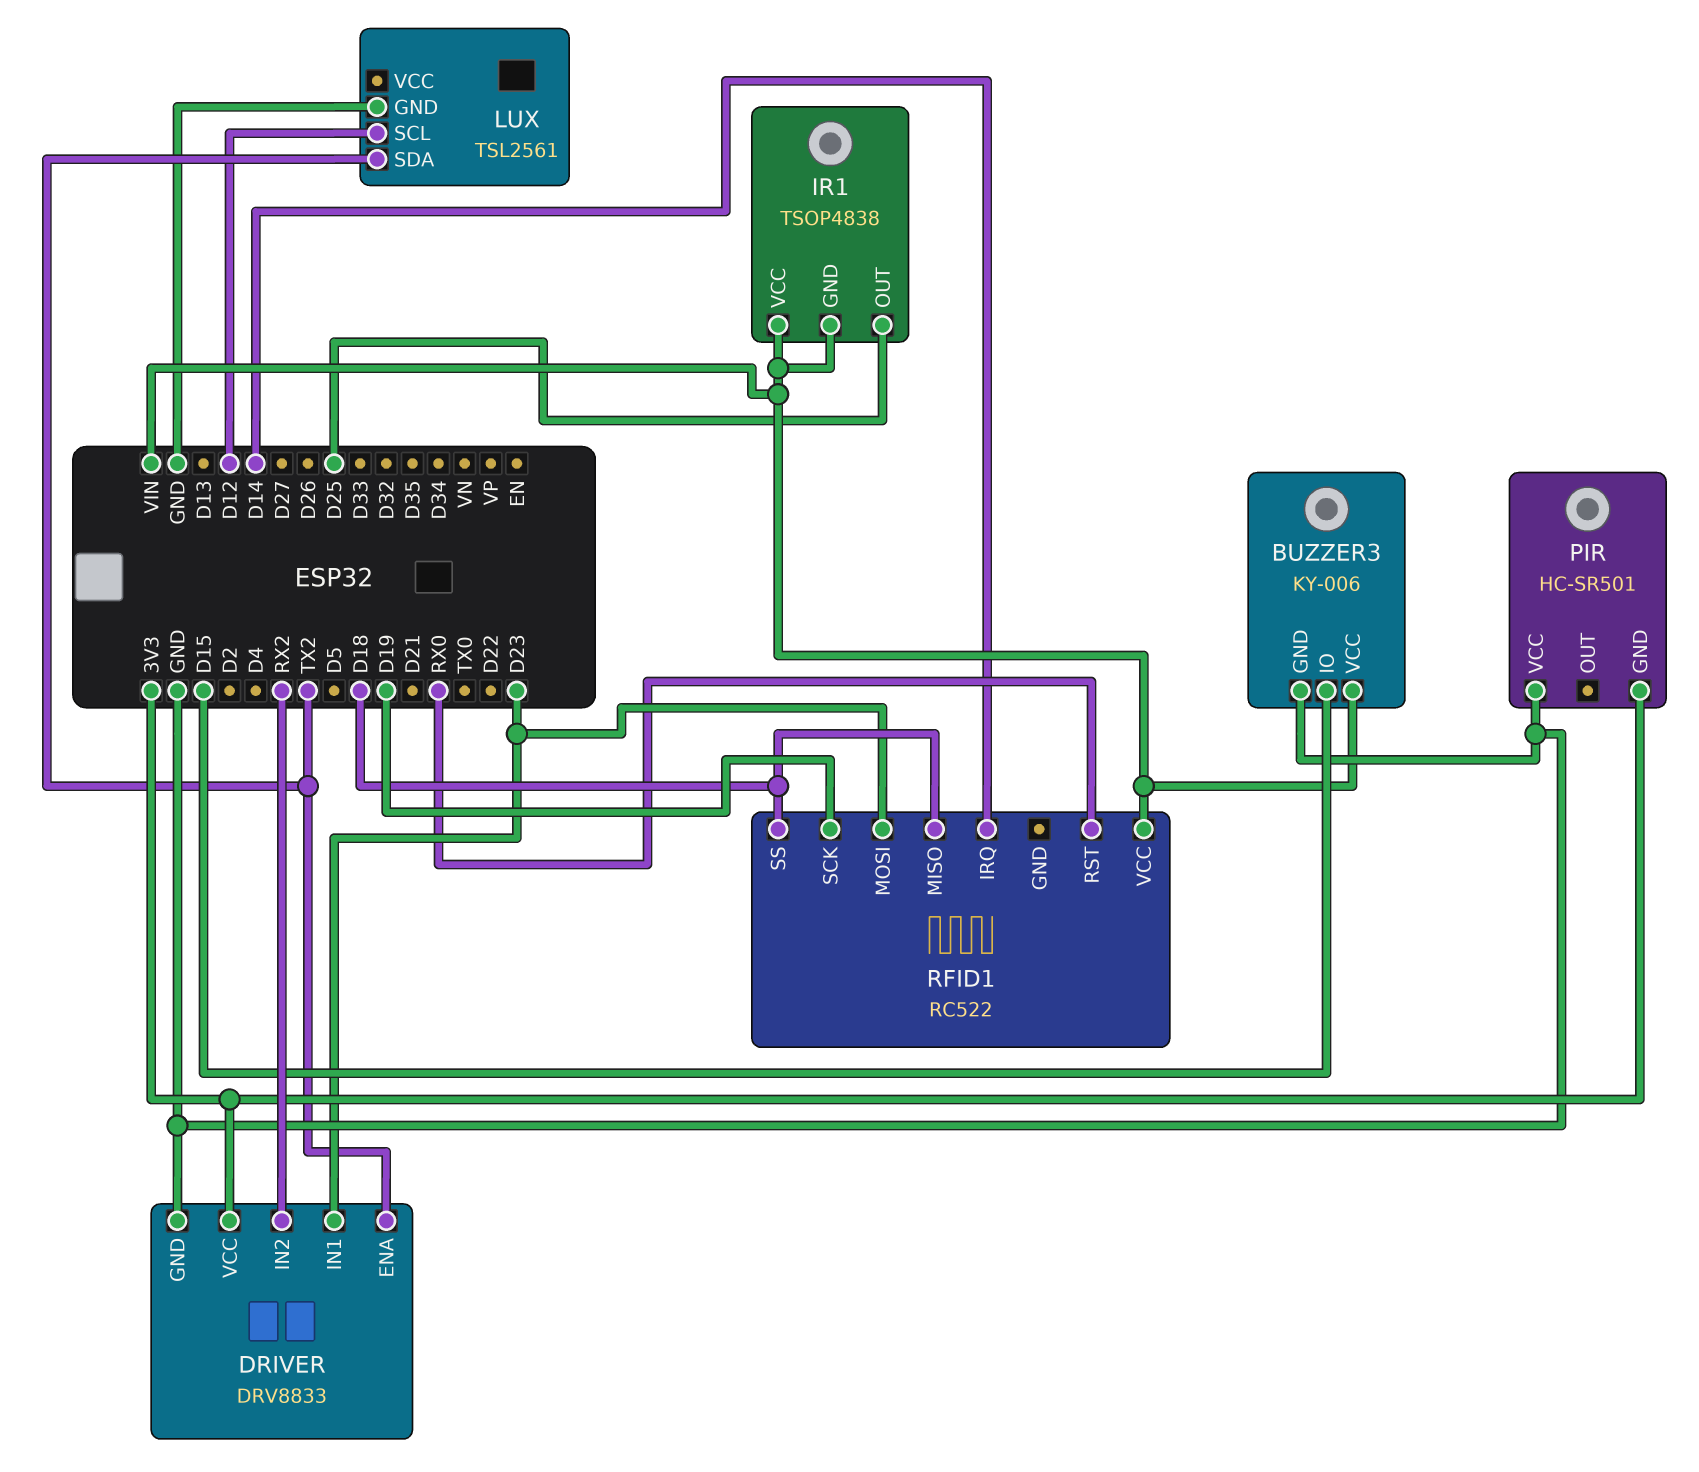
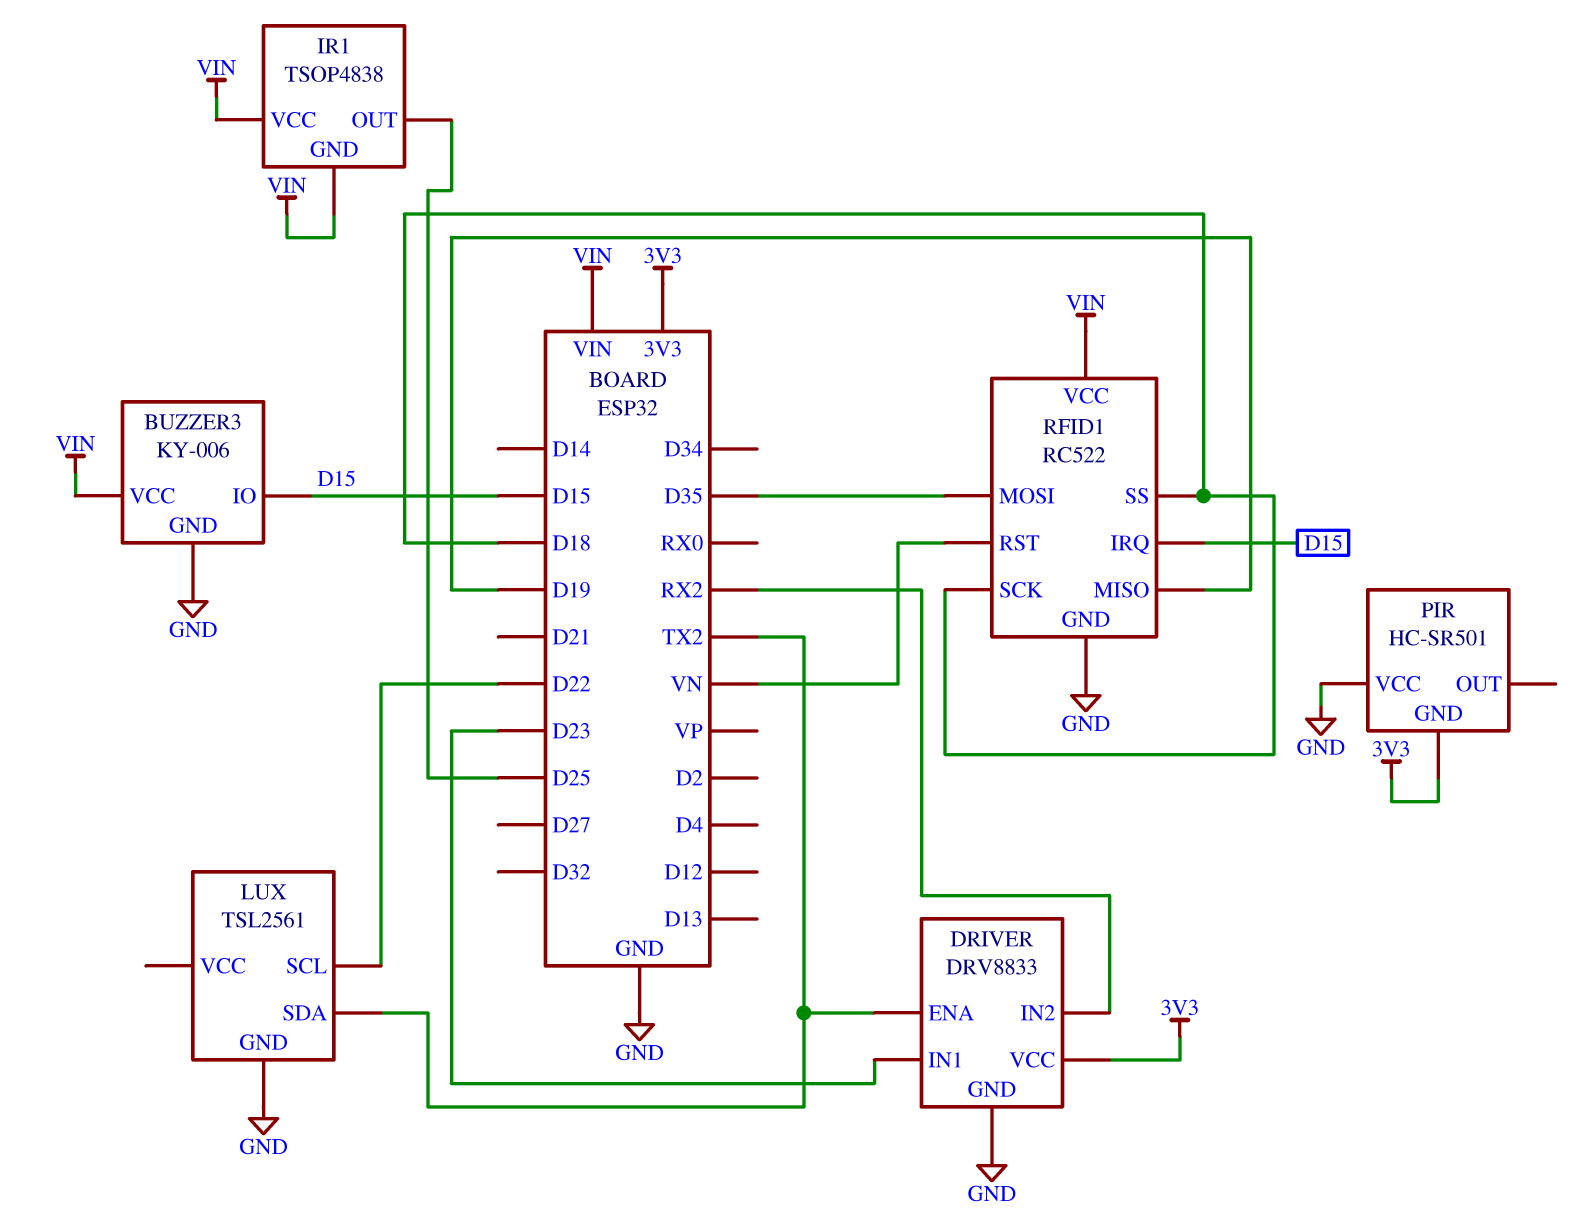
LUX pin SCL: D12 -> D22
RFID1 pin GND: none -> GND
RFID1 pin IRQ: D14 -> D15
RFID1 pin MISO: D18 -> D19
RFID1 pin MOSI: D23 -> D35
RFID1 pin RST: RX0 -> VN
RFID1 pin SCK: D19 -> D18

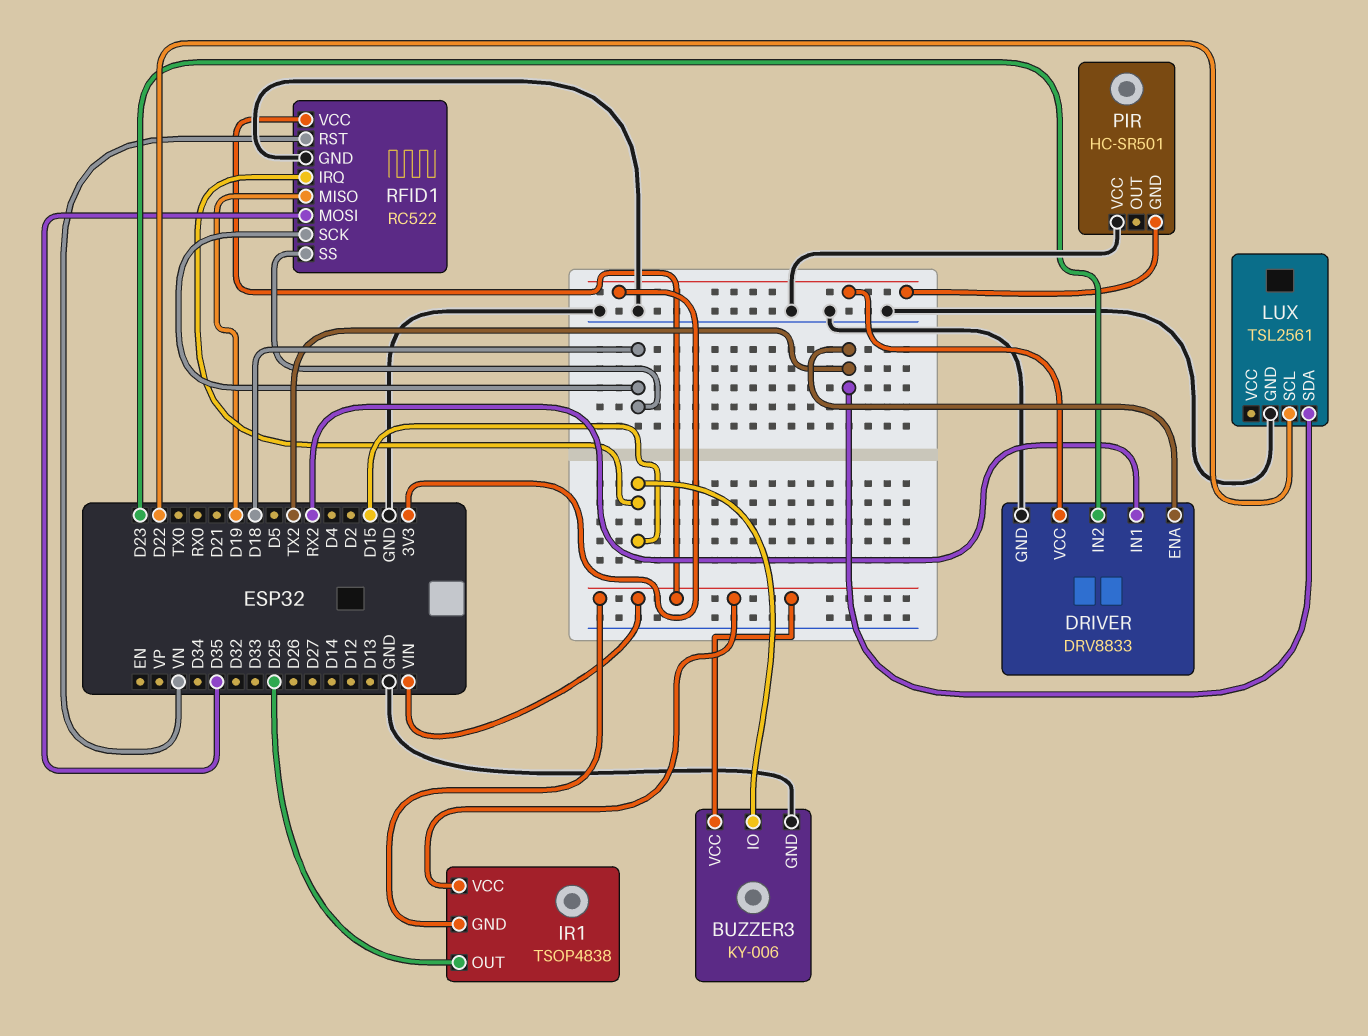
DRIVER pin IN1: D23 -> RX2
DRIVER pin IN2: RX2 -> D23

